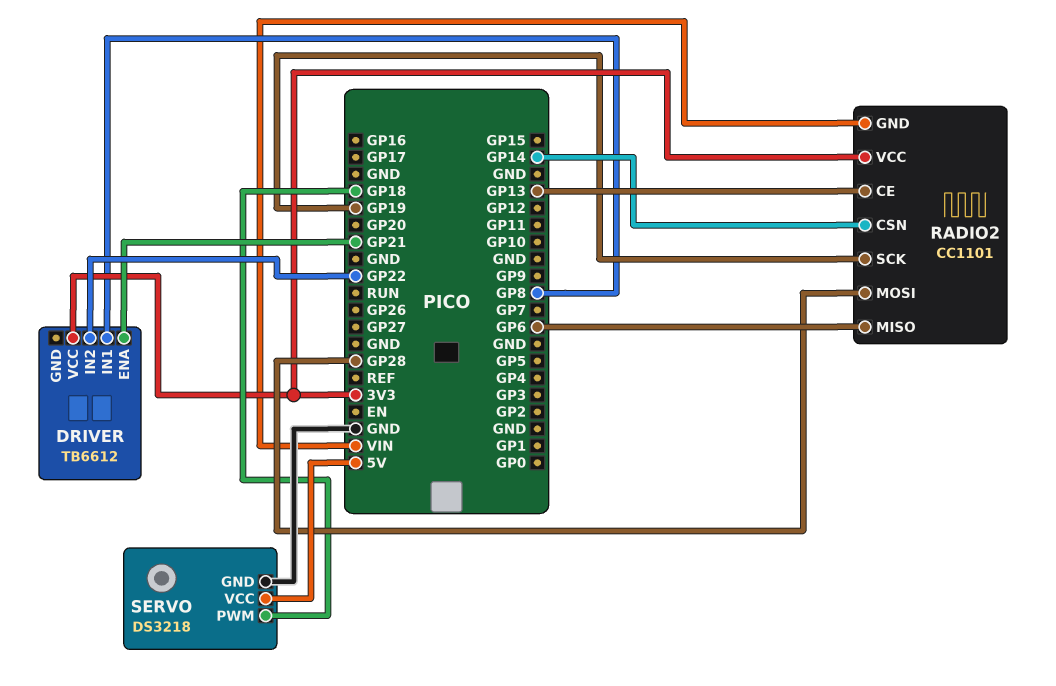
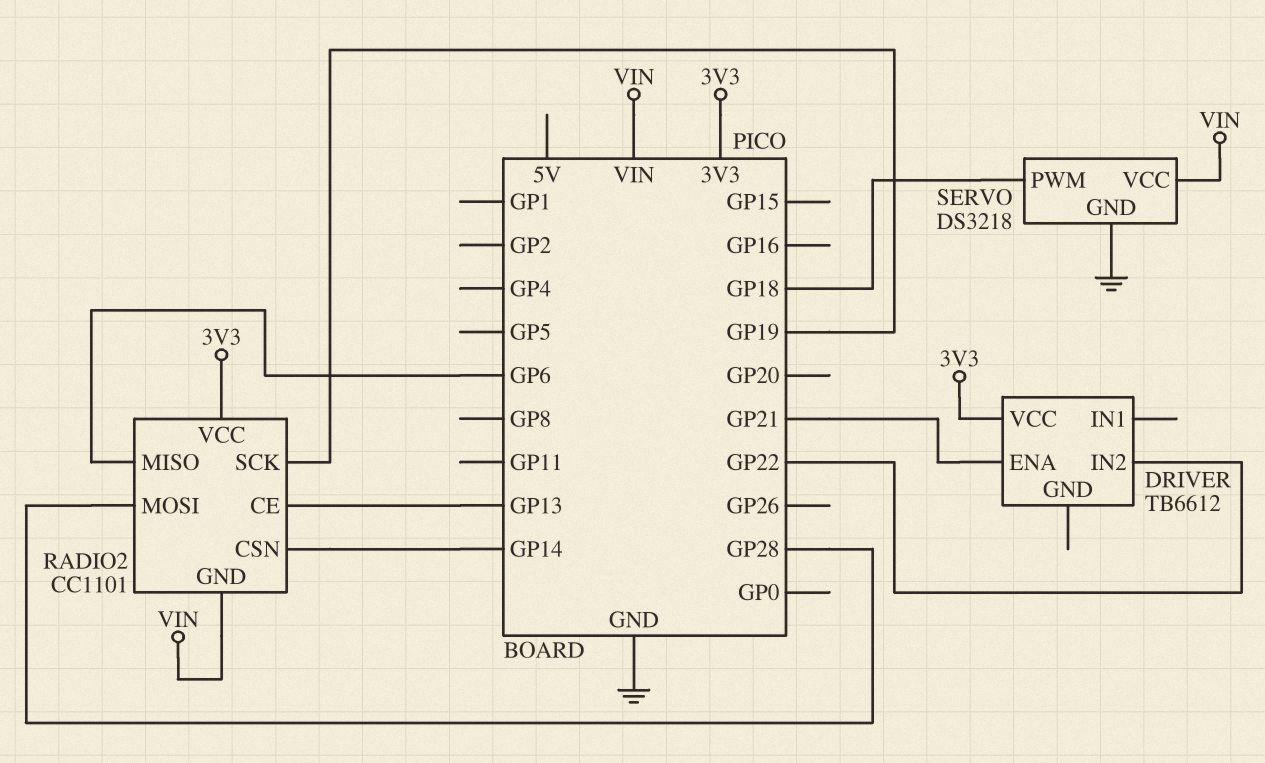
DRIVER pin IN1: GP8 -> none
SERVO pin VCC: 5V -> VIN

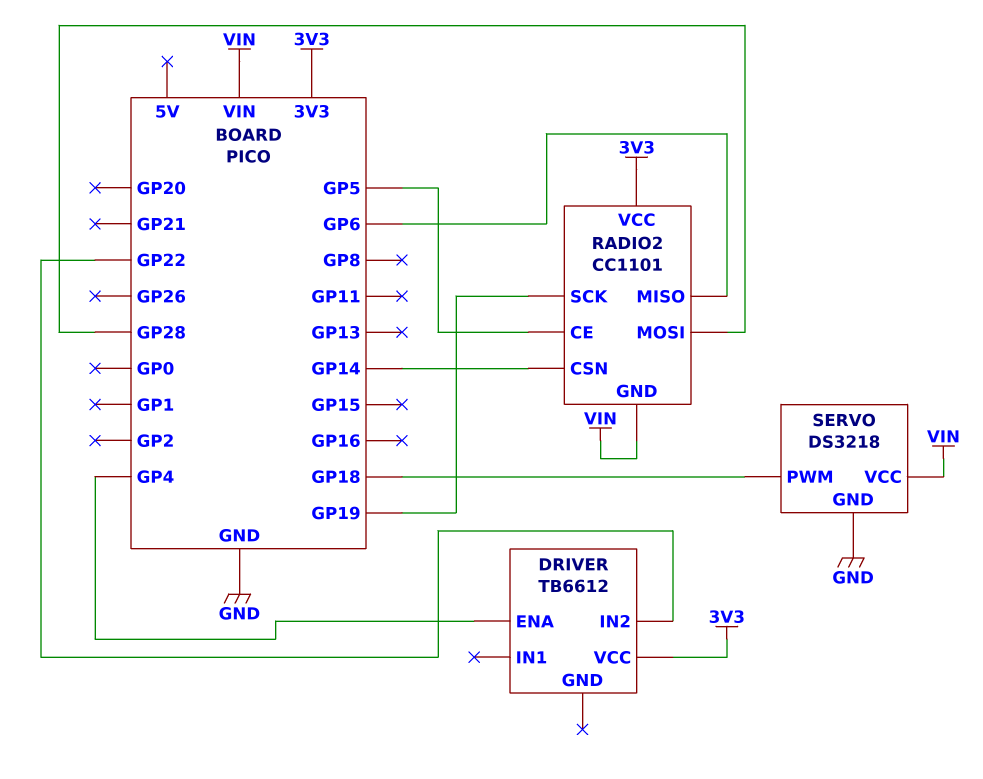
DRIVER pin ENA: GP21 -> GP4
RADIO2 pin CE: GP13 -> GP5

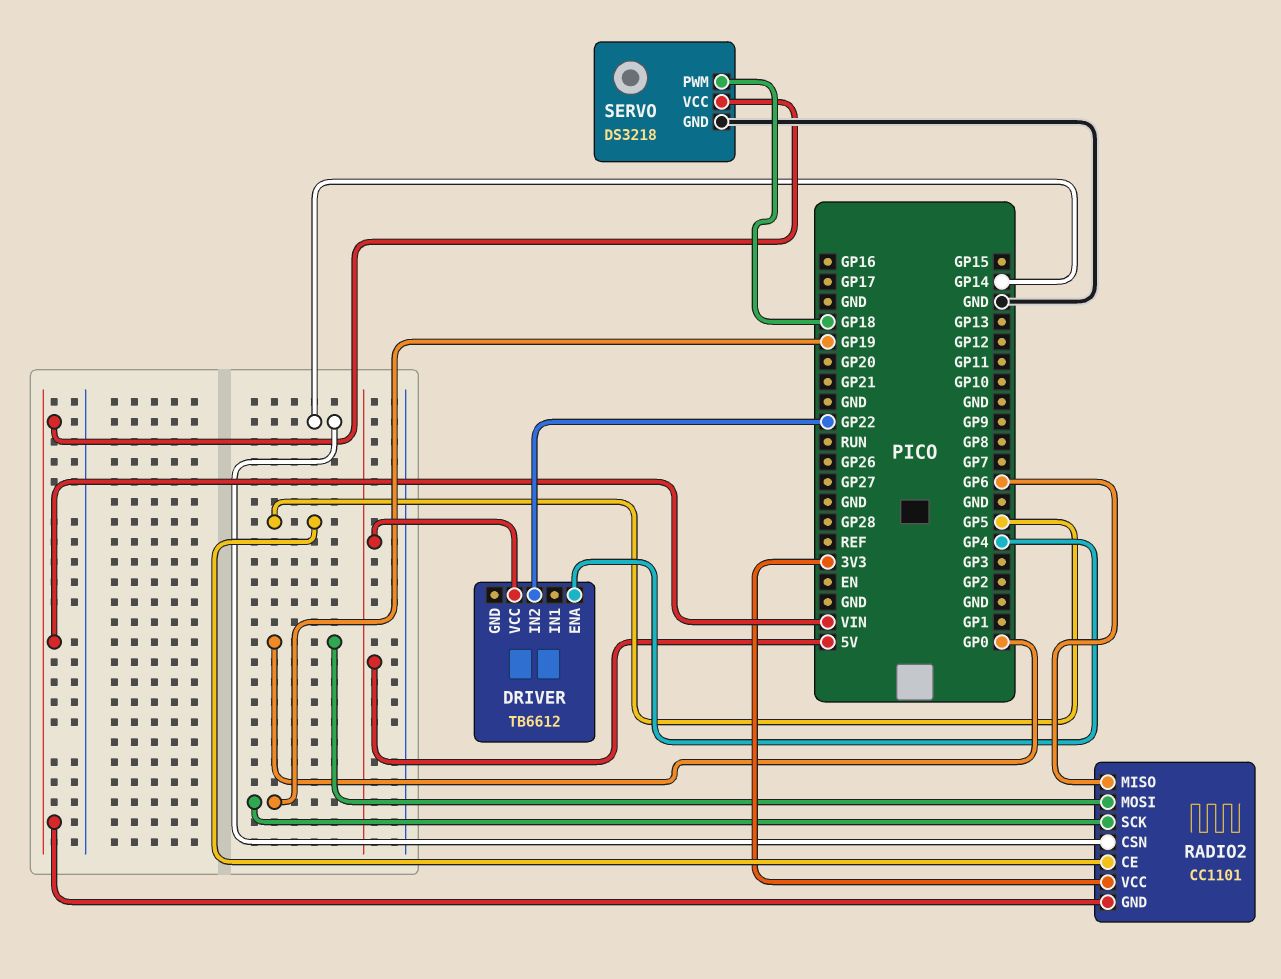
DRIVER pin VCC: 3V3 -> 5V
RADIO2 pin MOSI: GP28 -> GP0

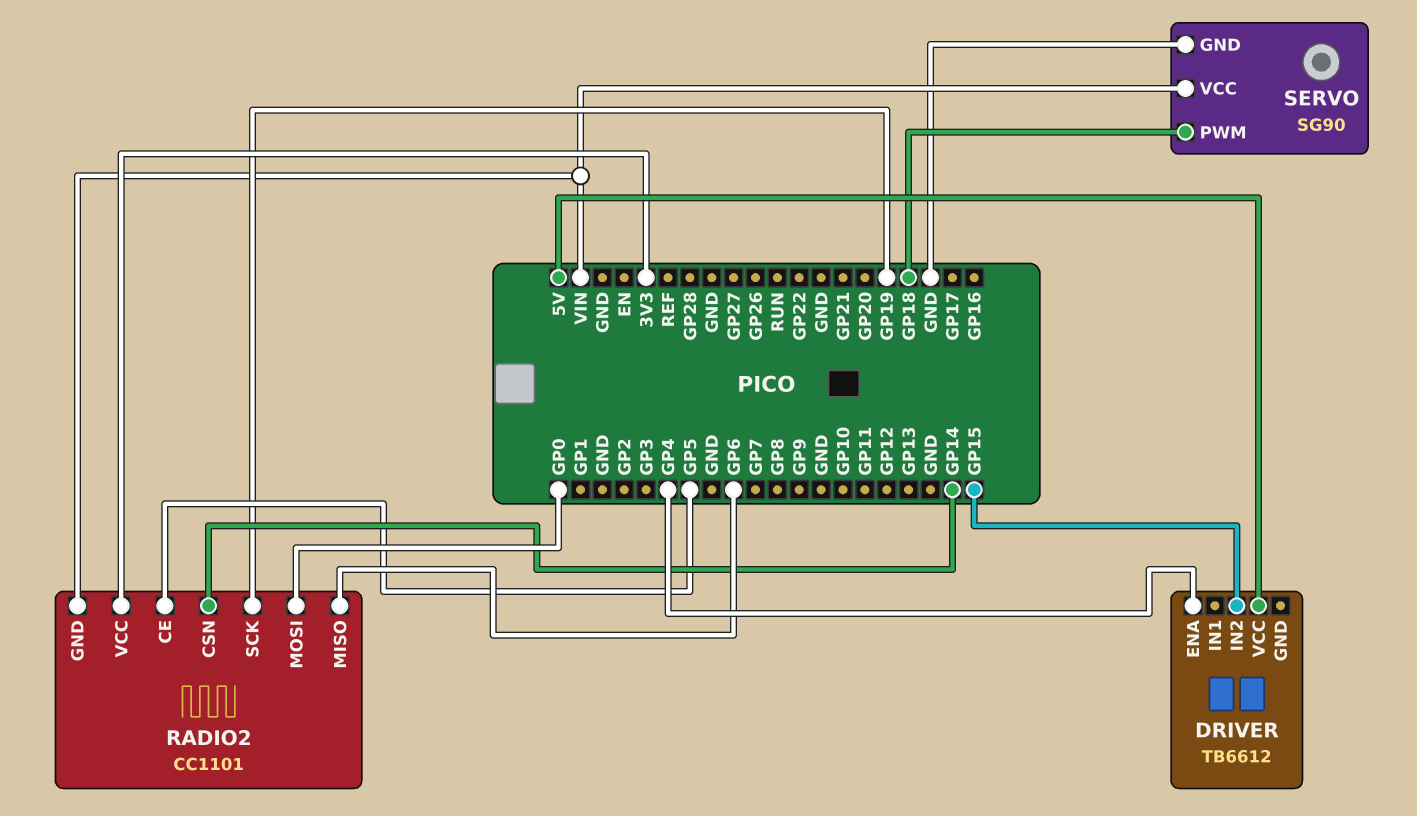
DRIVER pin IN2: GP22 -> GP15
SERVO: DS3218 -> SG90

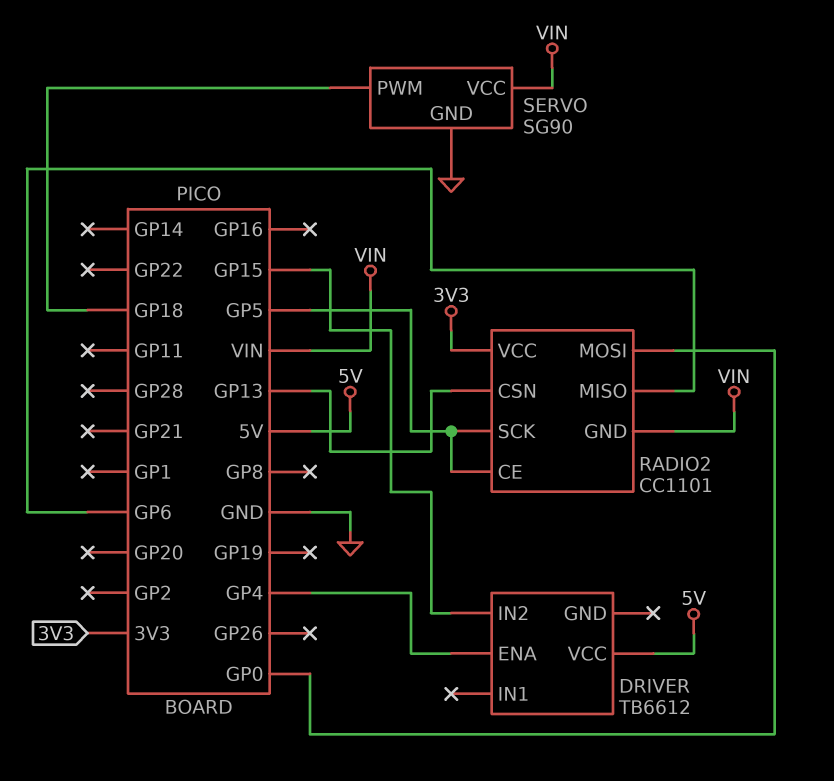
RADIO2 pin CSN: GP14 -> GP13
RADIO2 pin SCK: GP19 -> GP5

